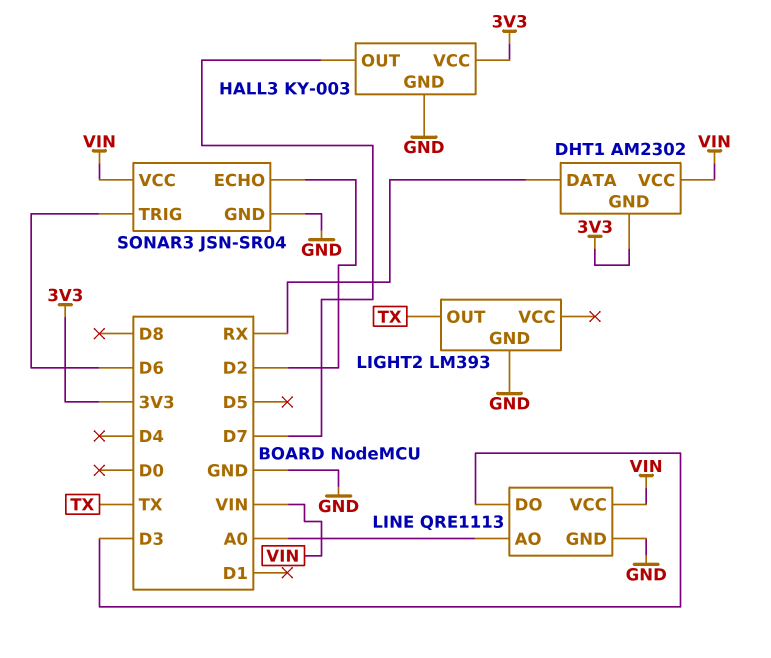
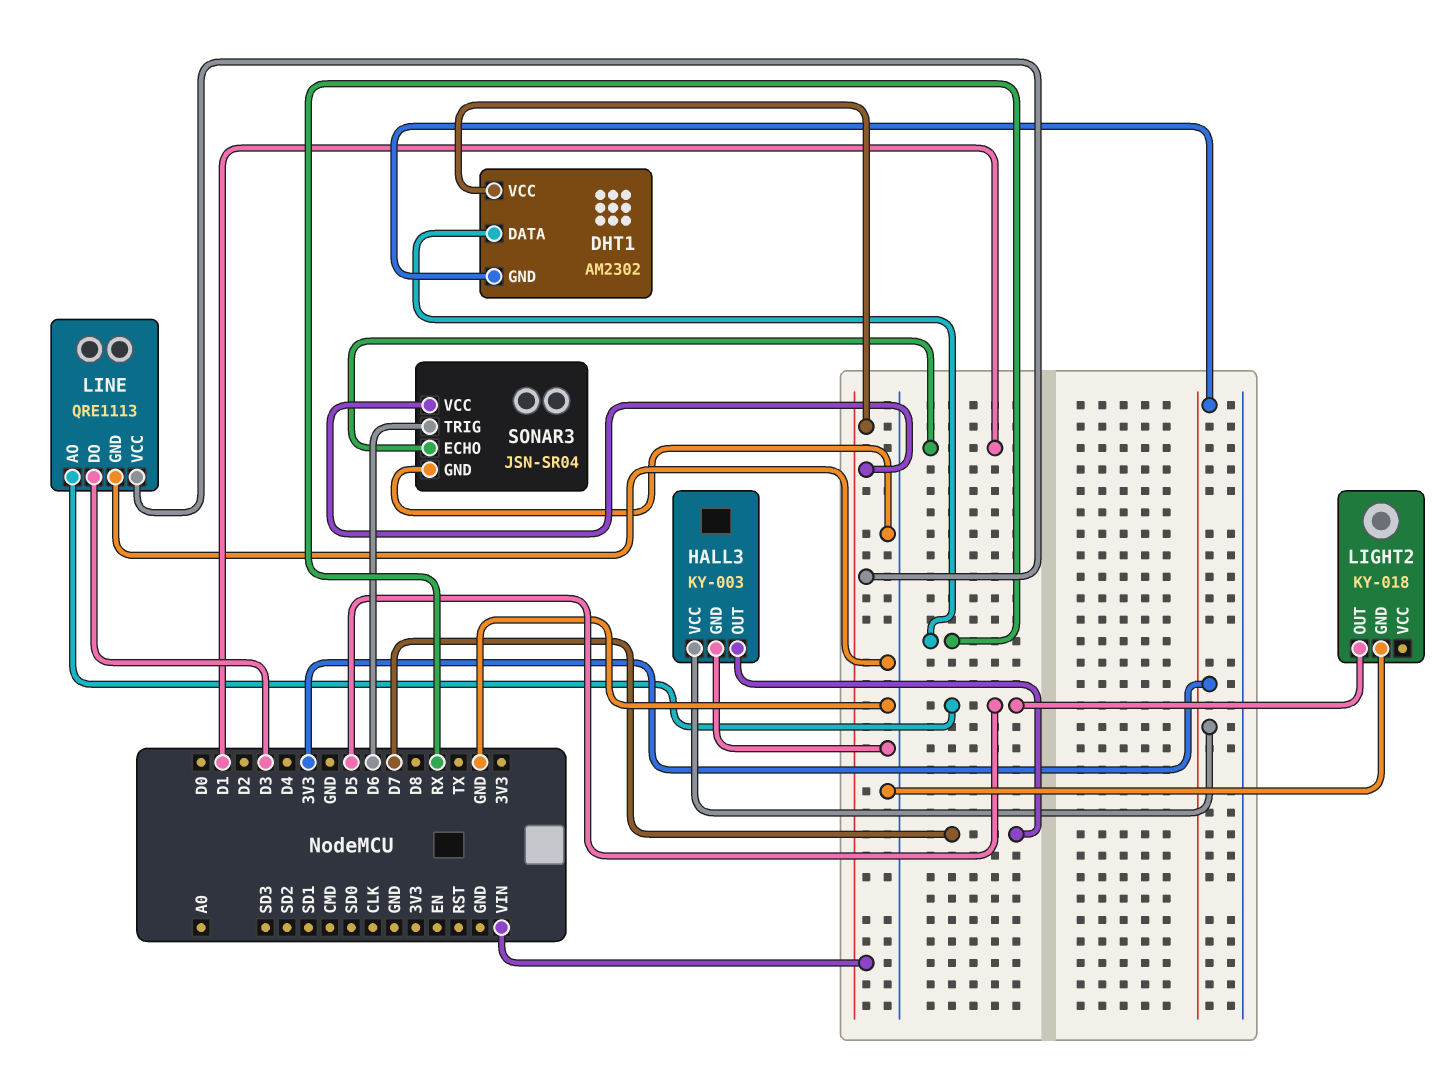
LIGHT2: LM393 -> KY-018
LIGHT2 pin OUT: TX -> D5
LINE pin AO: A0 -> D5
SONAR3 pin ECHO: D2 -> D1

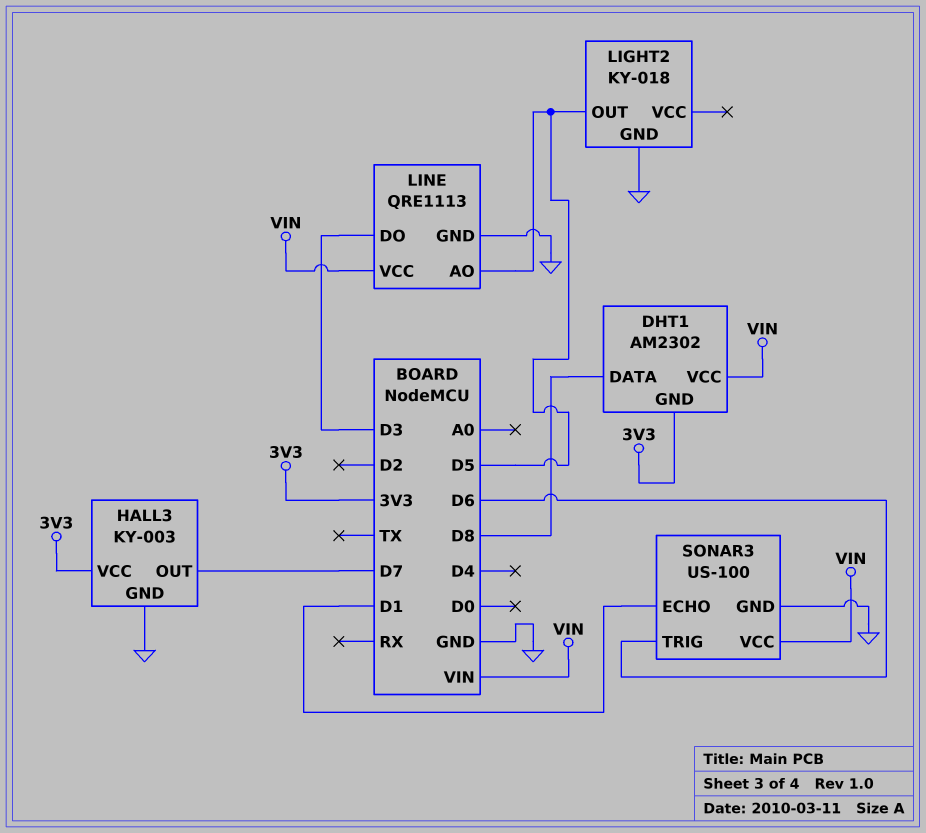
DHT1 pin DATA: RX -> D8
SONAR3: JSN-SR04 -> US-100

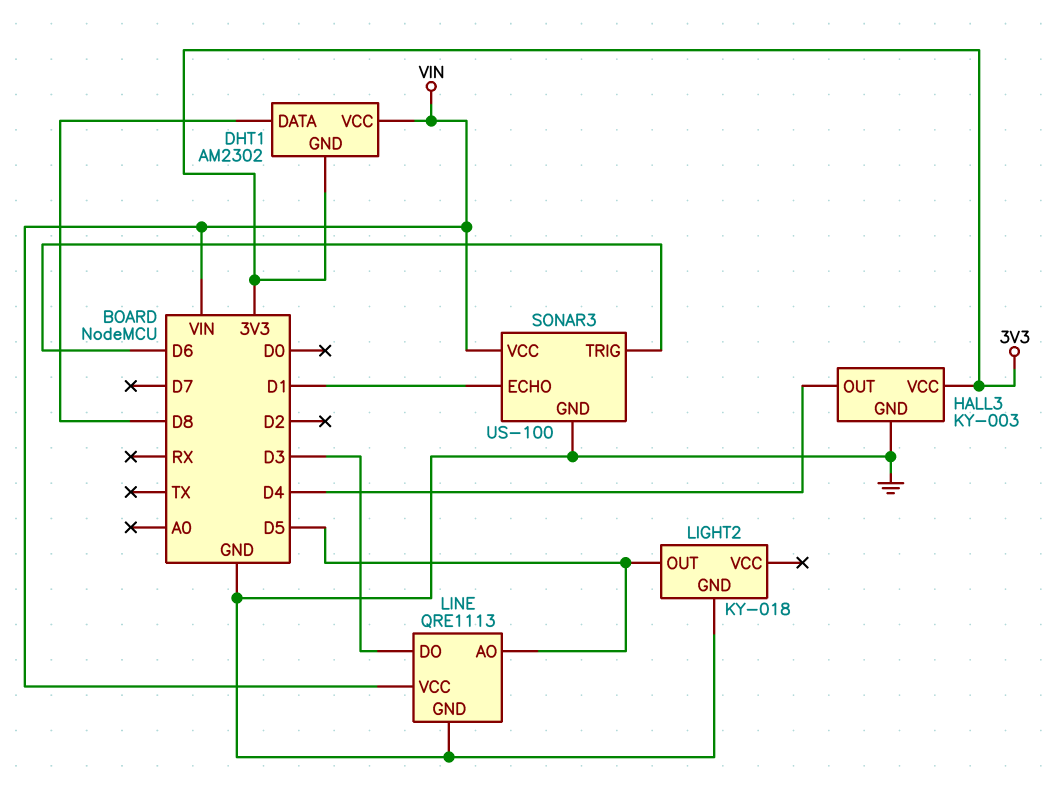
HALL3 pin OUT: D7 -> D4

